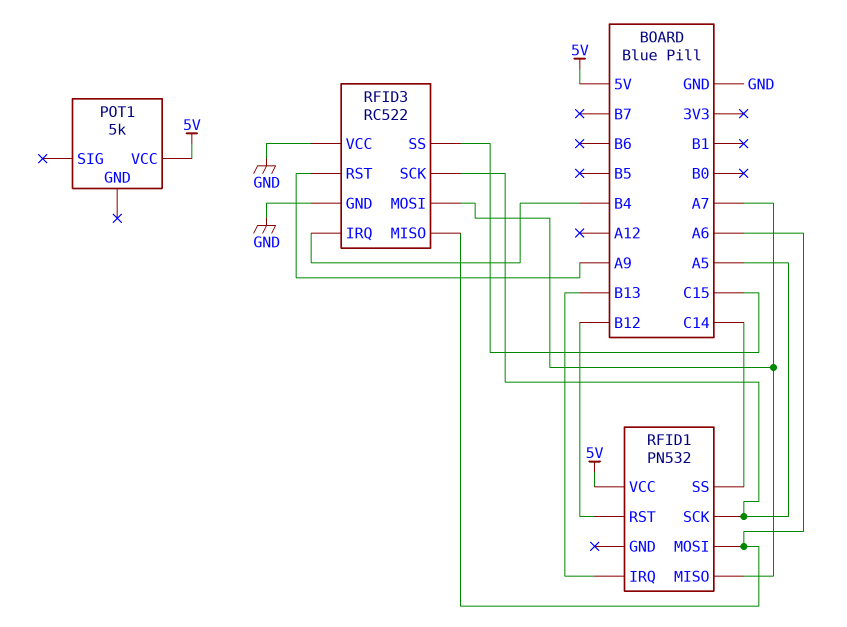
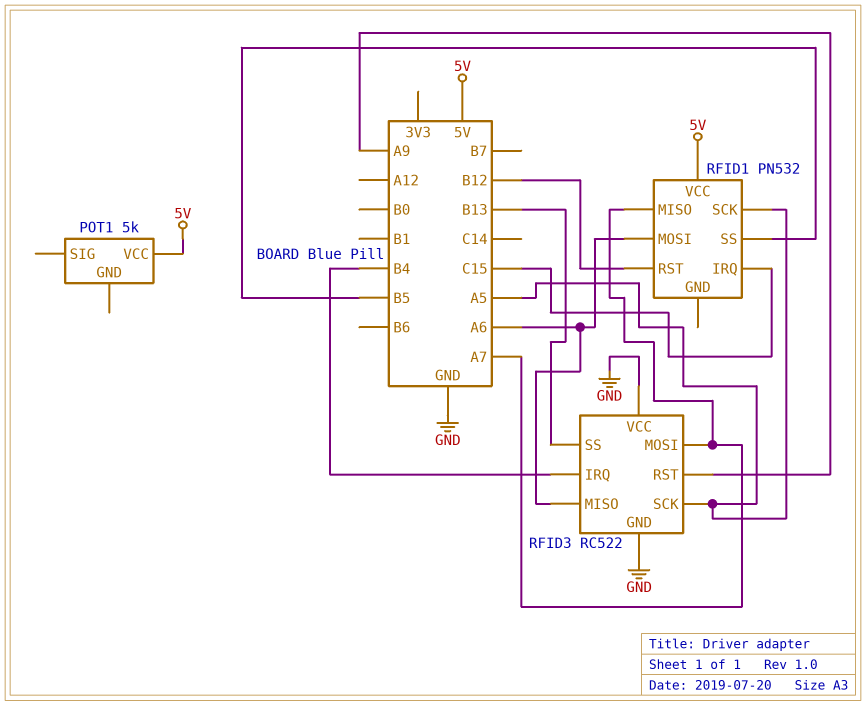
RFID1 pin IRQ: B13 -> C15
RFID1 pin SS: C14 -> B5
RFID3 pin SS: C15 -> B13

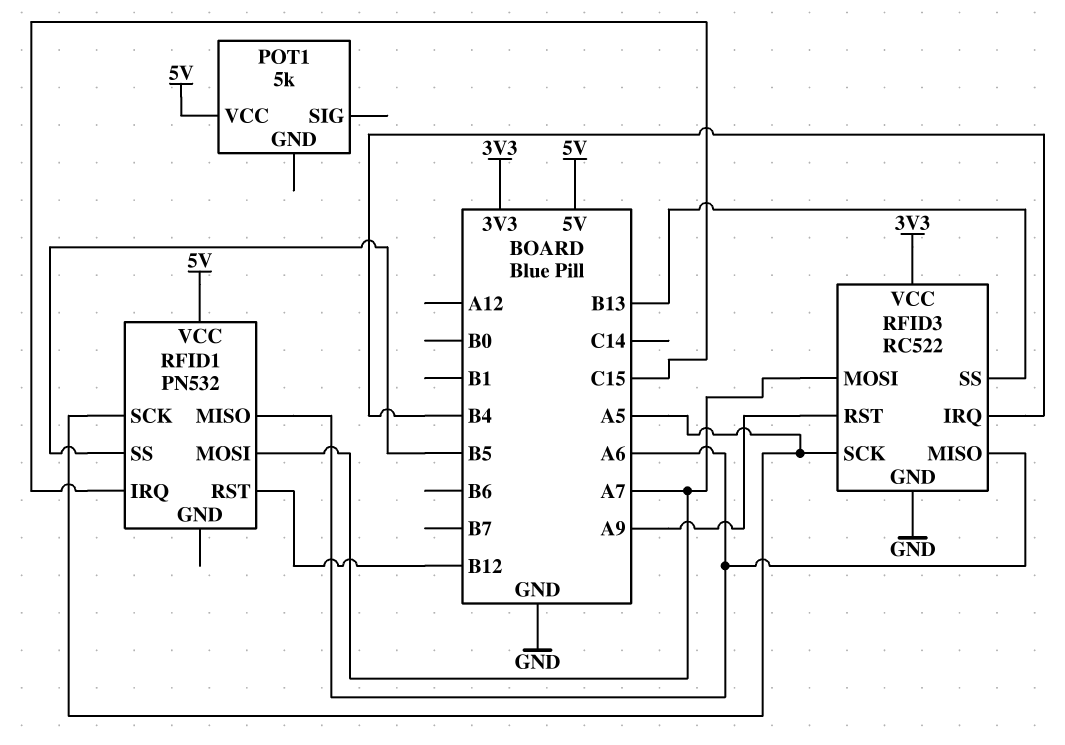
RFID1 pin MISO: A7 -> A6
RFID1 pin MOSI: A6 -> A7
RFID3 pin VCC: GND -> 3V3

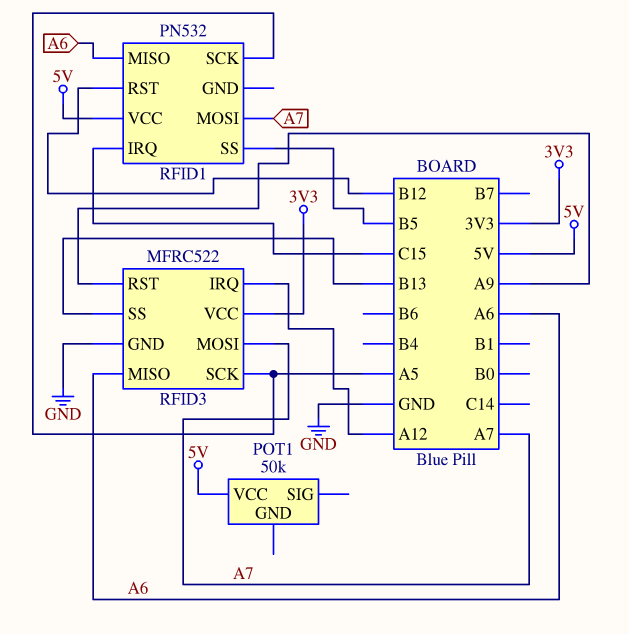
POT1: 5k -> 50k
RFID3: RC522 -> MFRC522
RFID3 pin IRQ: B4 -> A12

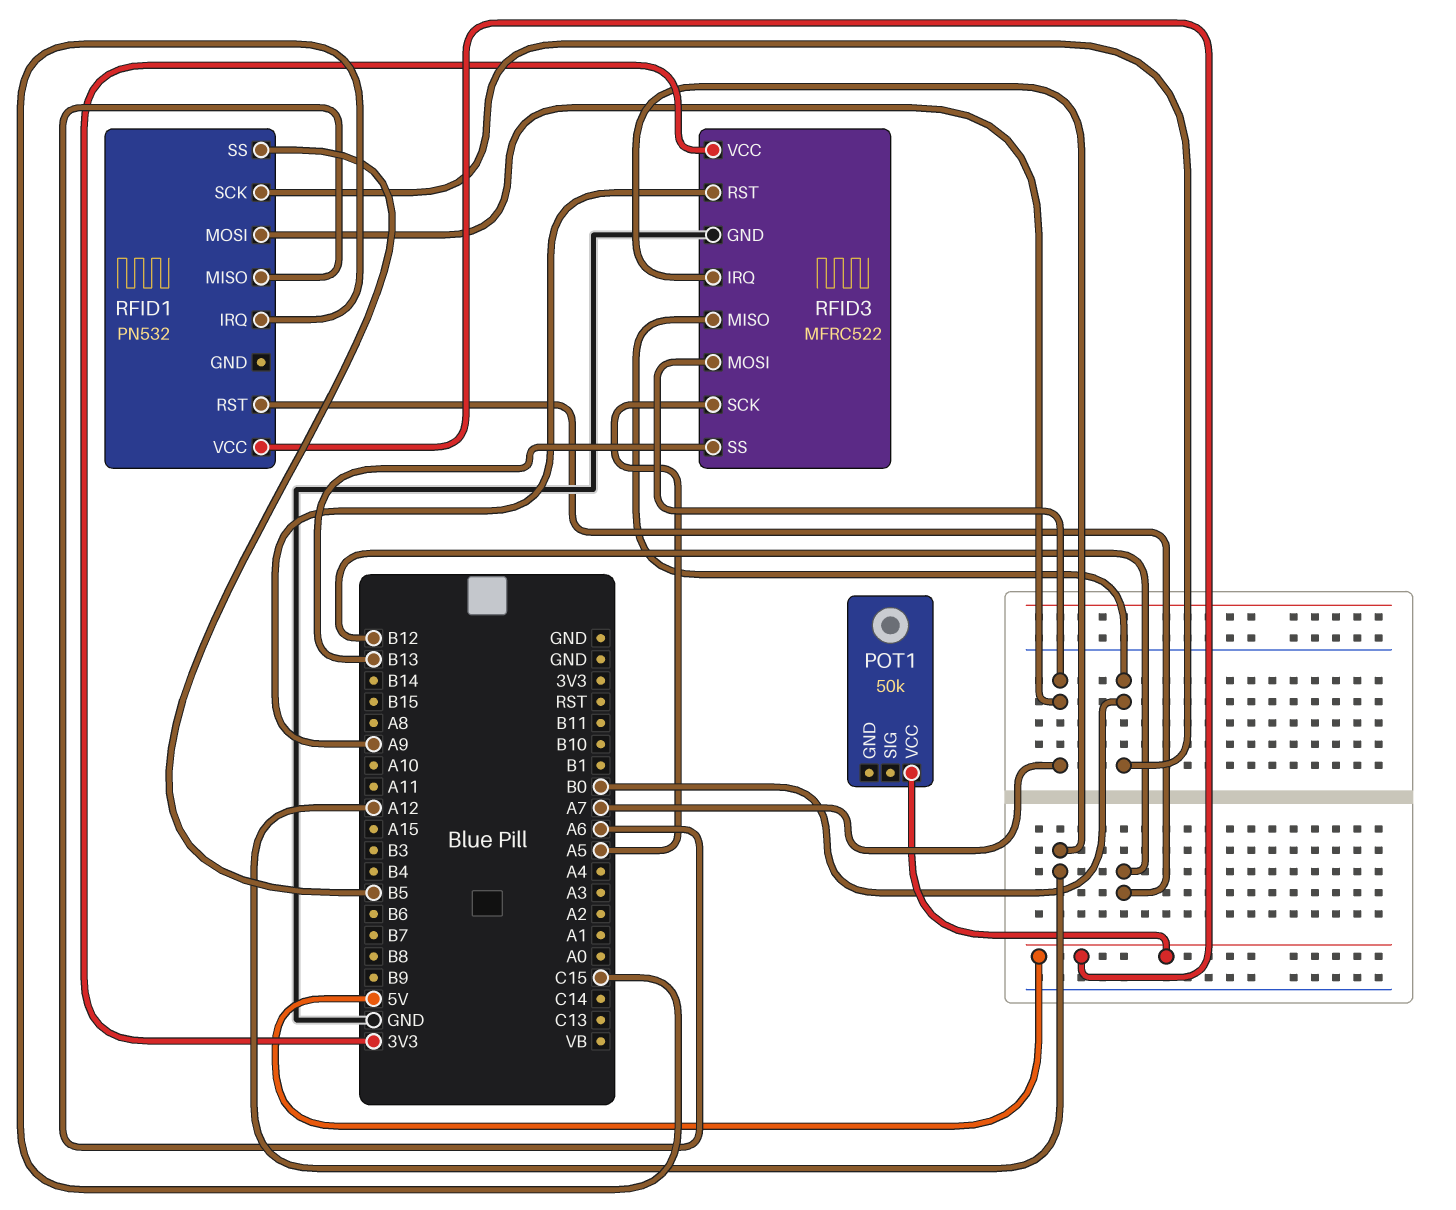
RFID1 pin SCK: A5 -> B0
RFID3 pin MISO: A6 -> B0

